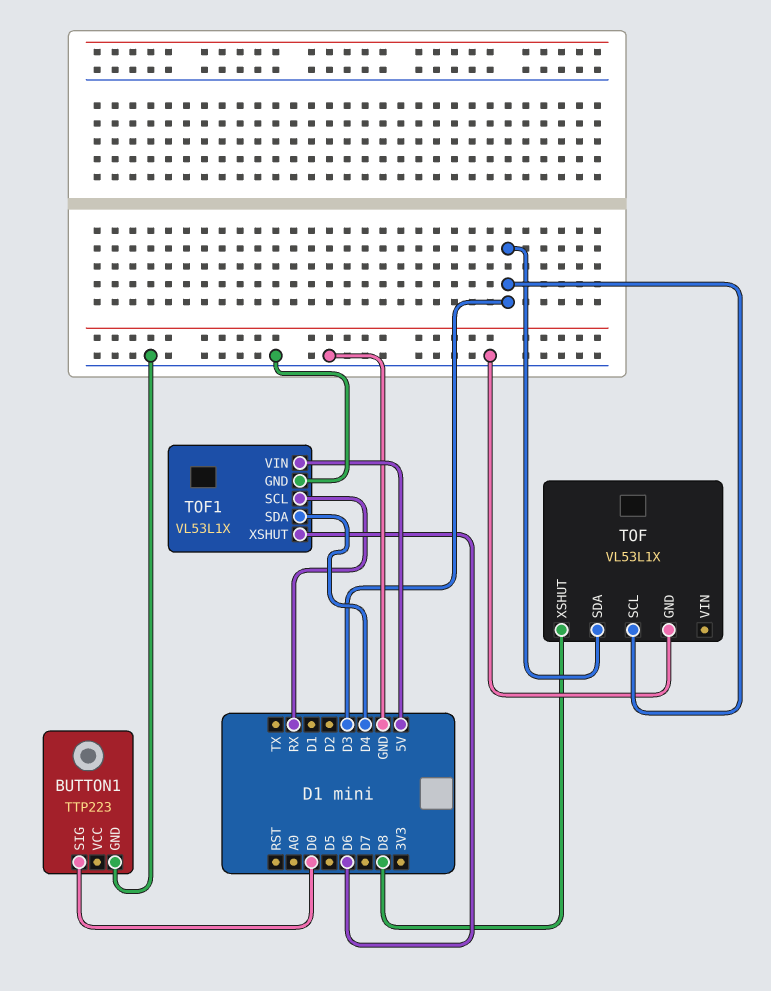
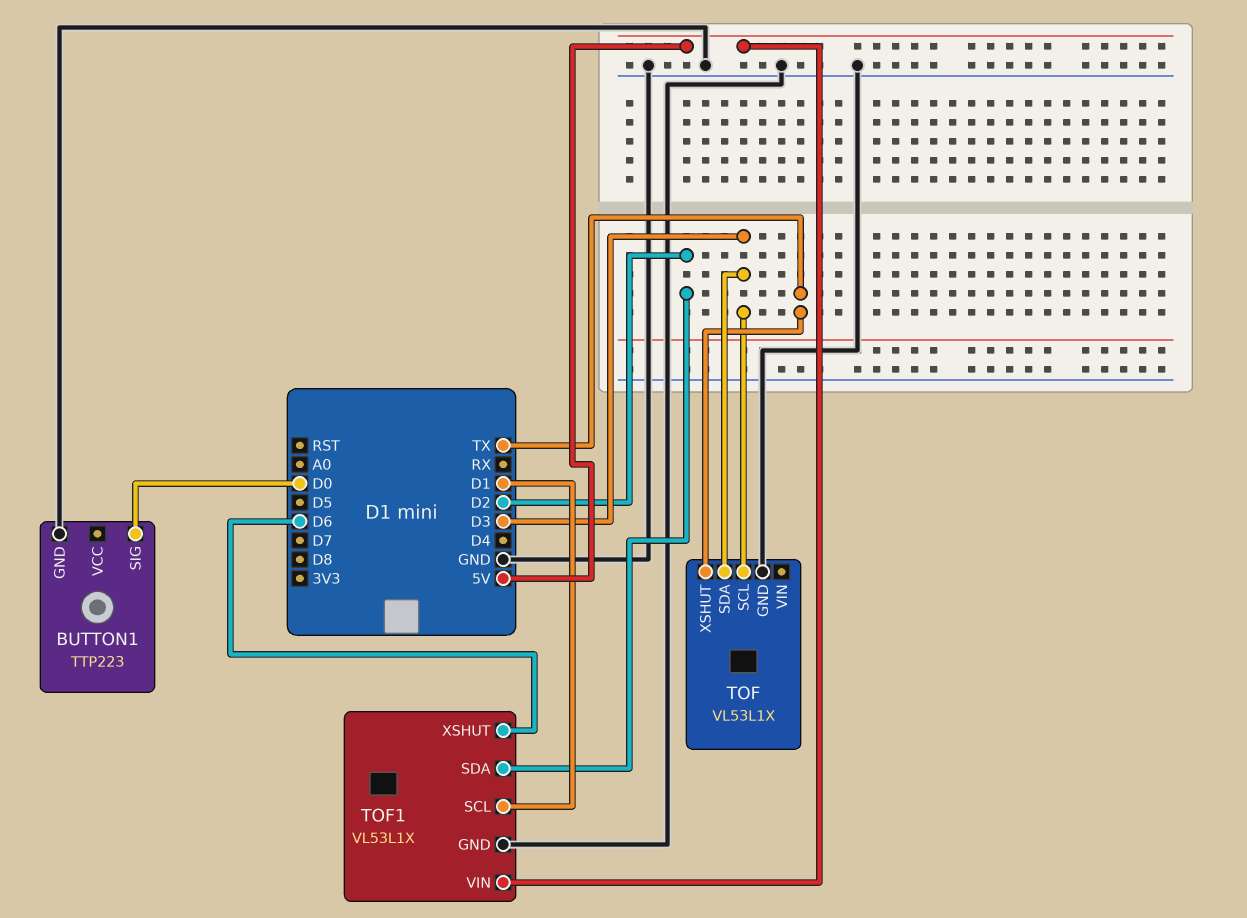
TOF pin XSHUT: D8 -> TX
TOF1 pin SCL: RX -> D1
TOF1 pin SDA: D4 -> D2

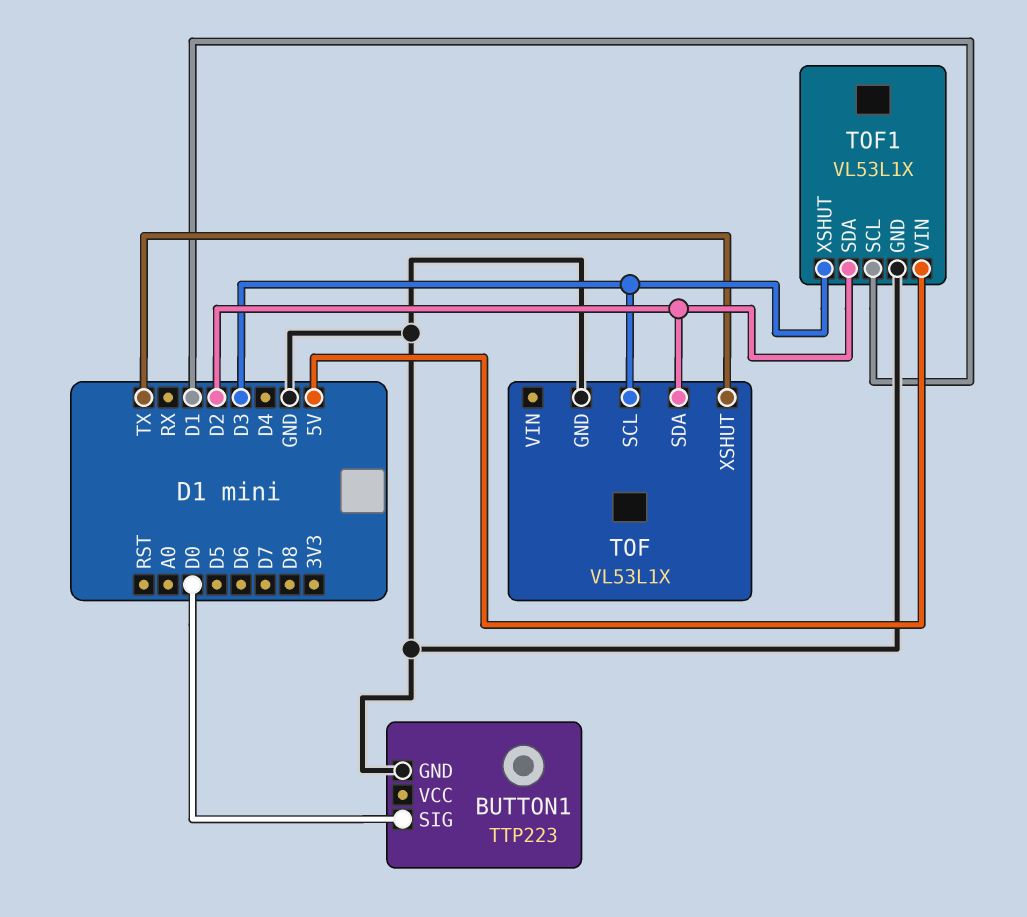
TOF pin SDA: D3 -> D2
TOF1 pin XSHUT: D6 -> D3

